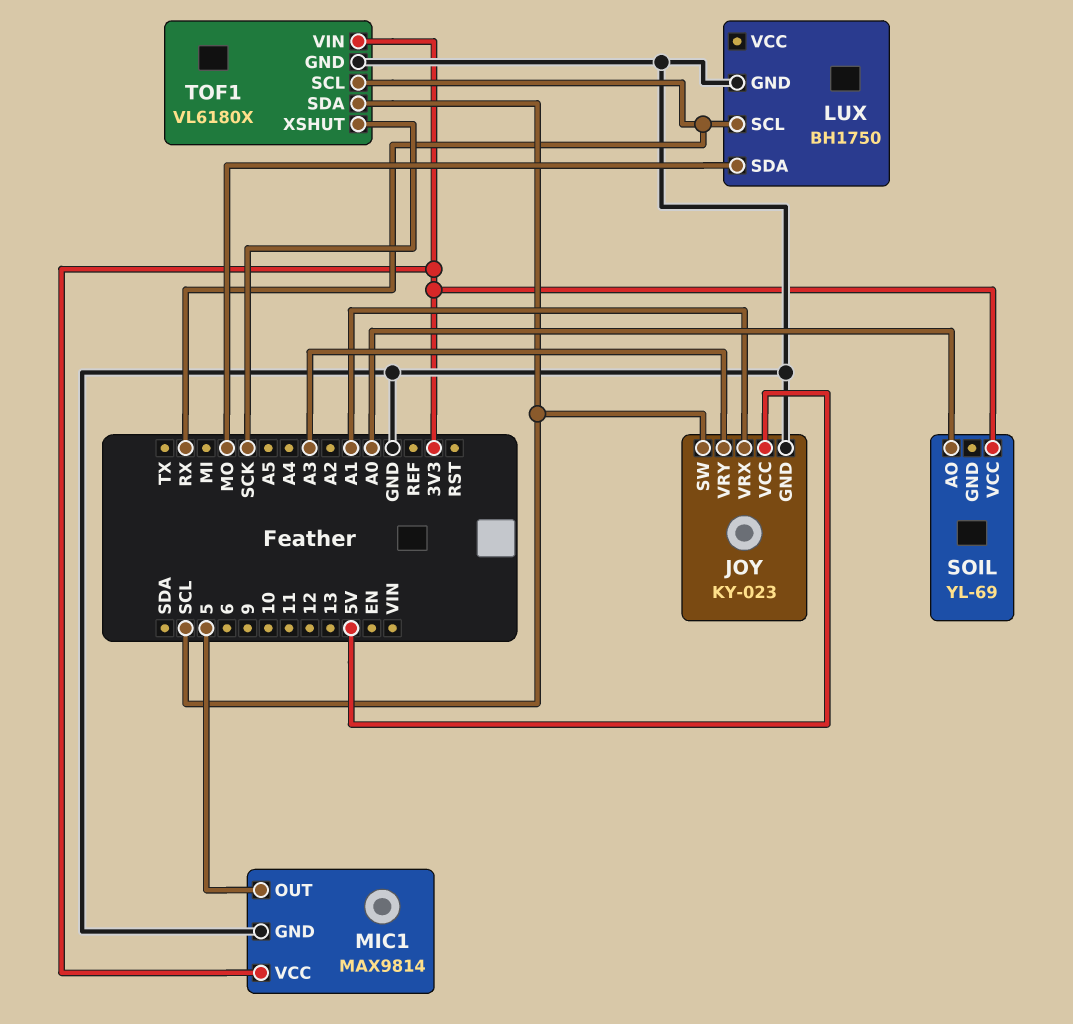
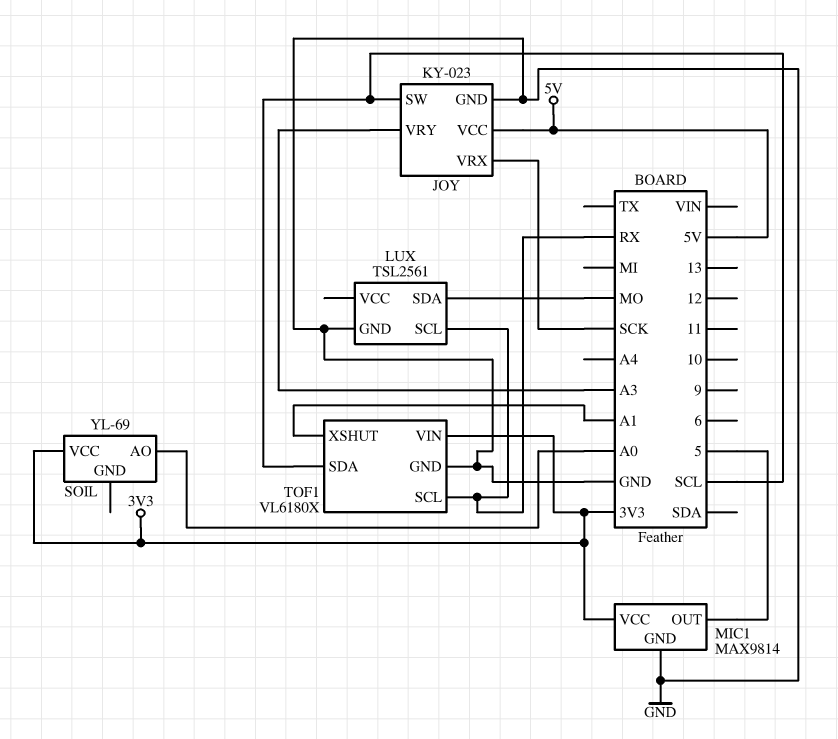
JOY pin VRX: A1 -> SCK
LUX: BH1750 -> TSL2561
TOF1 pin XSHUT: SCK -> A1

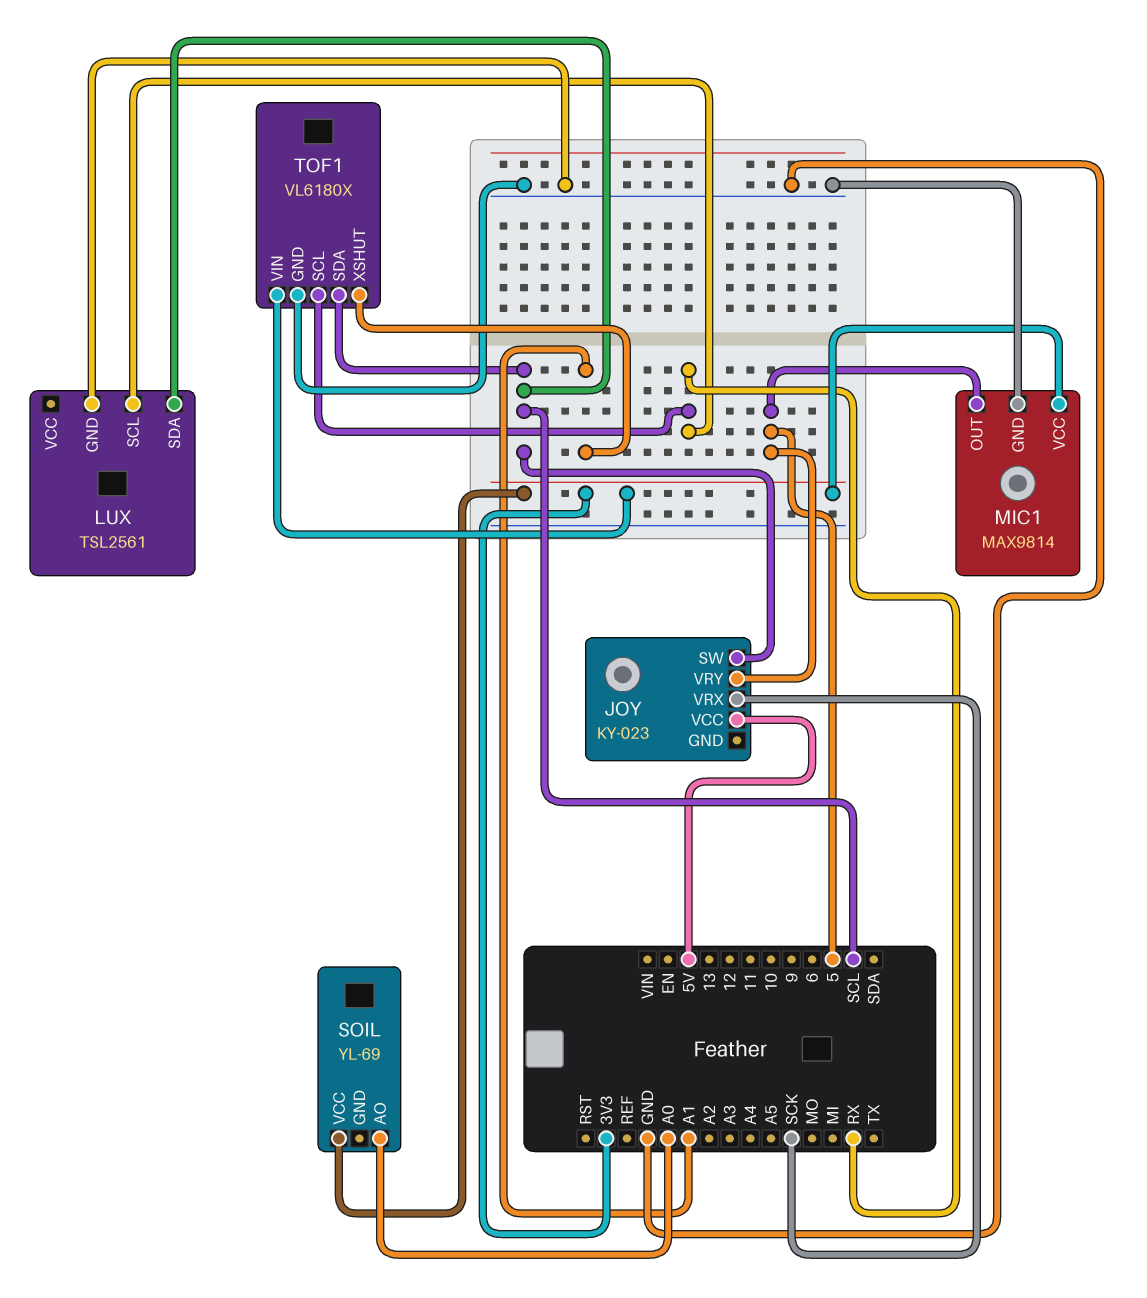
JOY pin GND: GND -> none
JOY pin VRY: A3 -> 5
LUX pin SDA: MO -> SCL

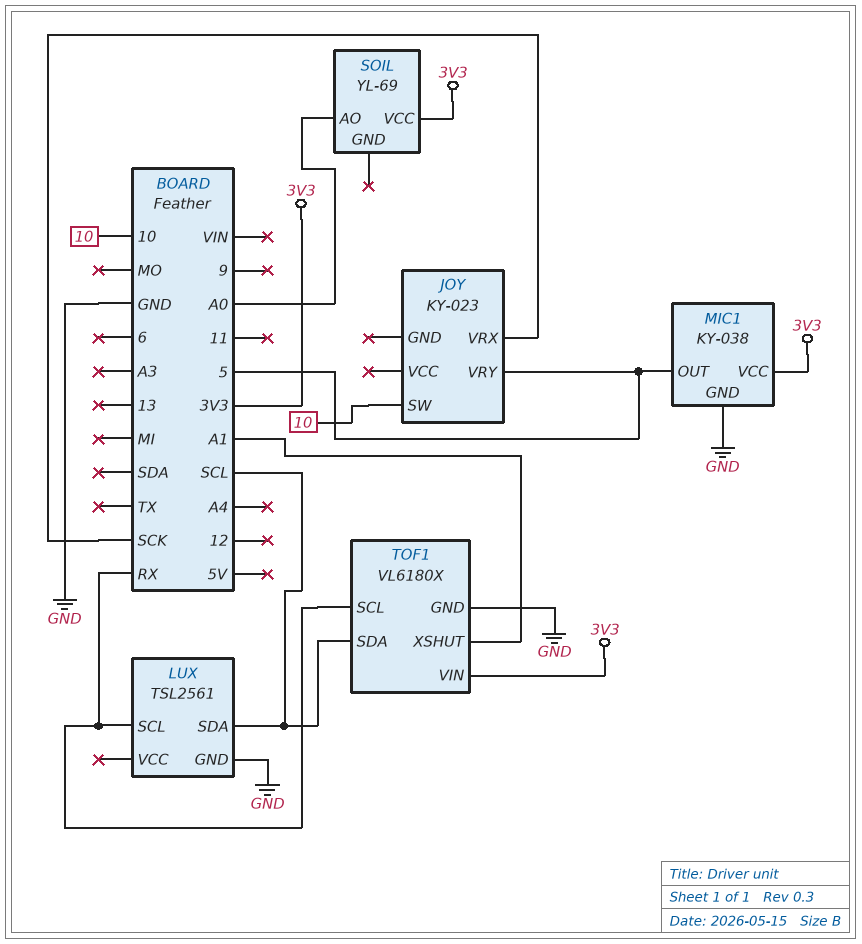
JOY pin SW: SCL -> 10
JOY pin VCC: 5V -> none
MIC1: MAX9814 -> KY-038

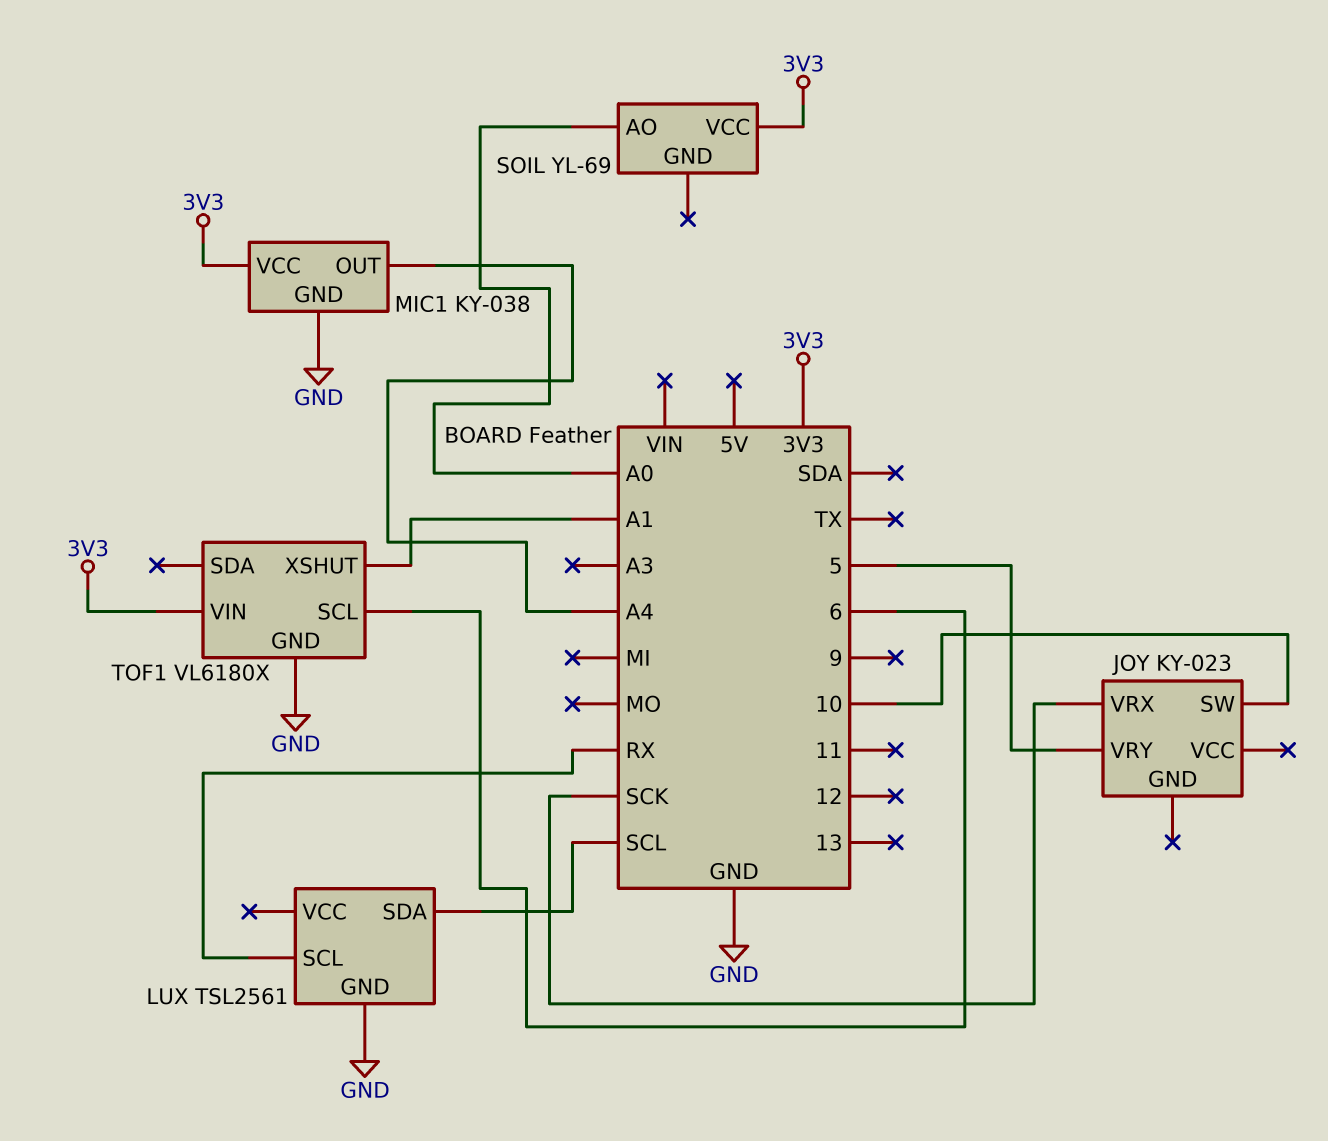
MIC1 pin OUT: 5 -> A4
TOF1 pin SCL: RX -> 6
TOF1 pin SDA: SCL -> none

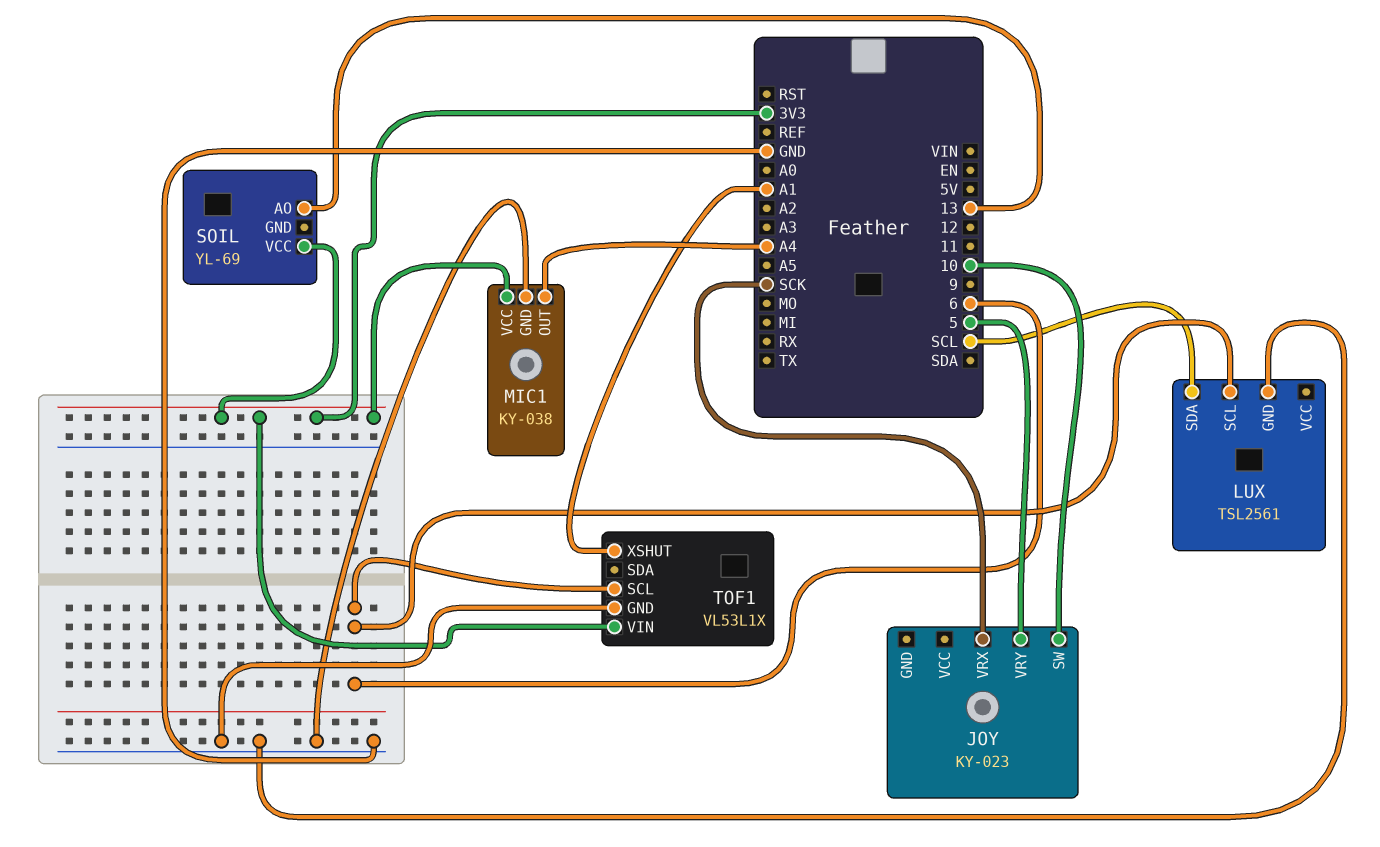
LUX pin SCL: RX -> 6
SOIL pin AO: A0 -> 13
TOF1: VL6180X -> VL53L1X

